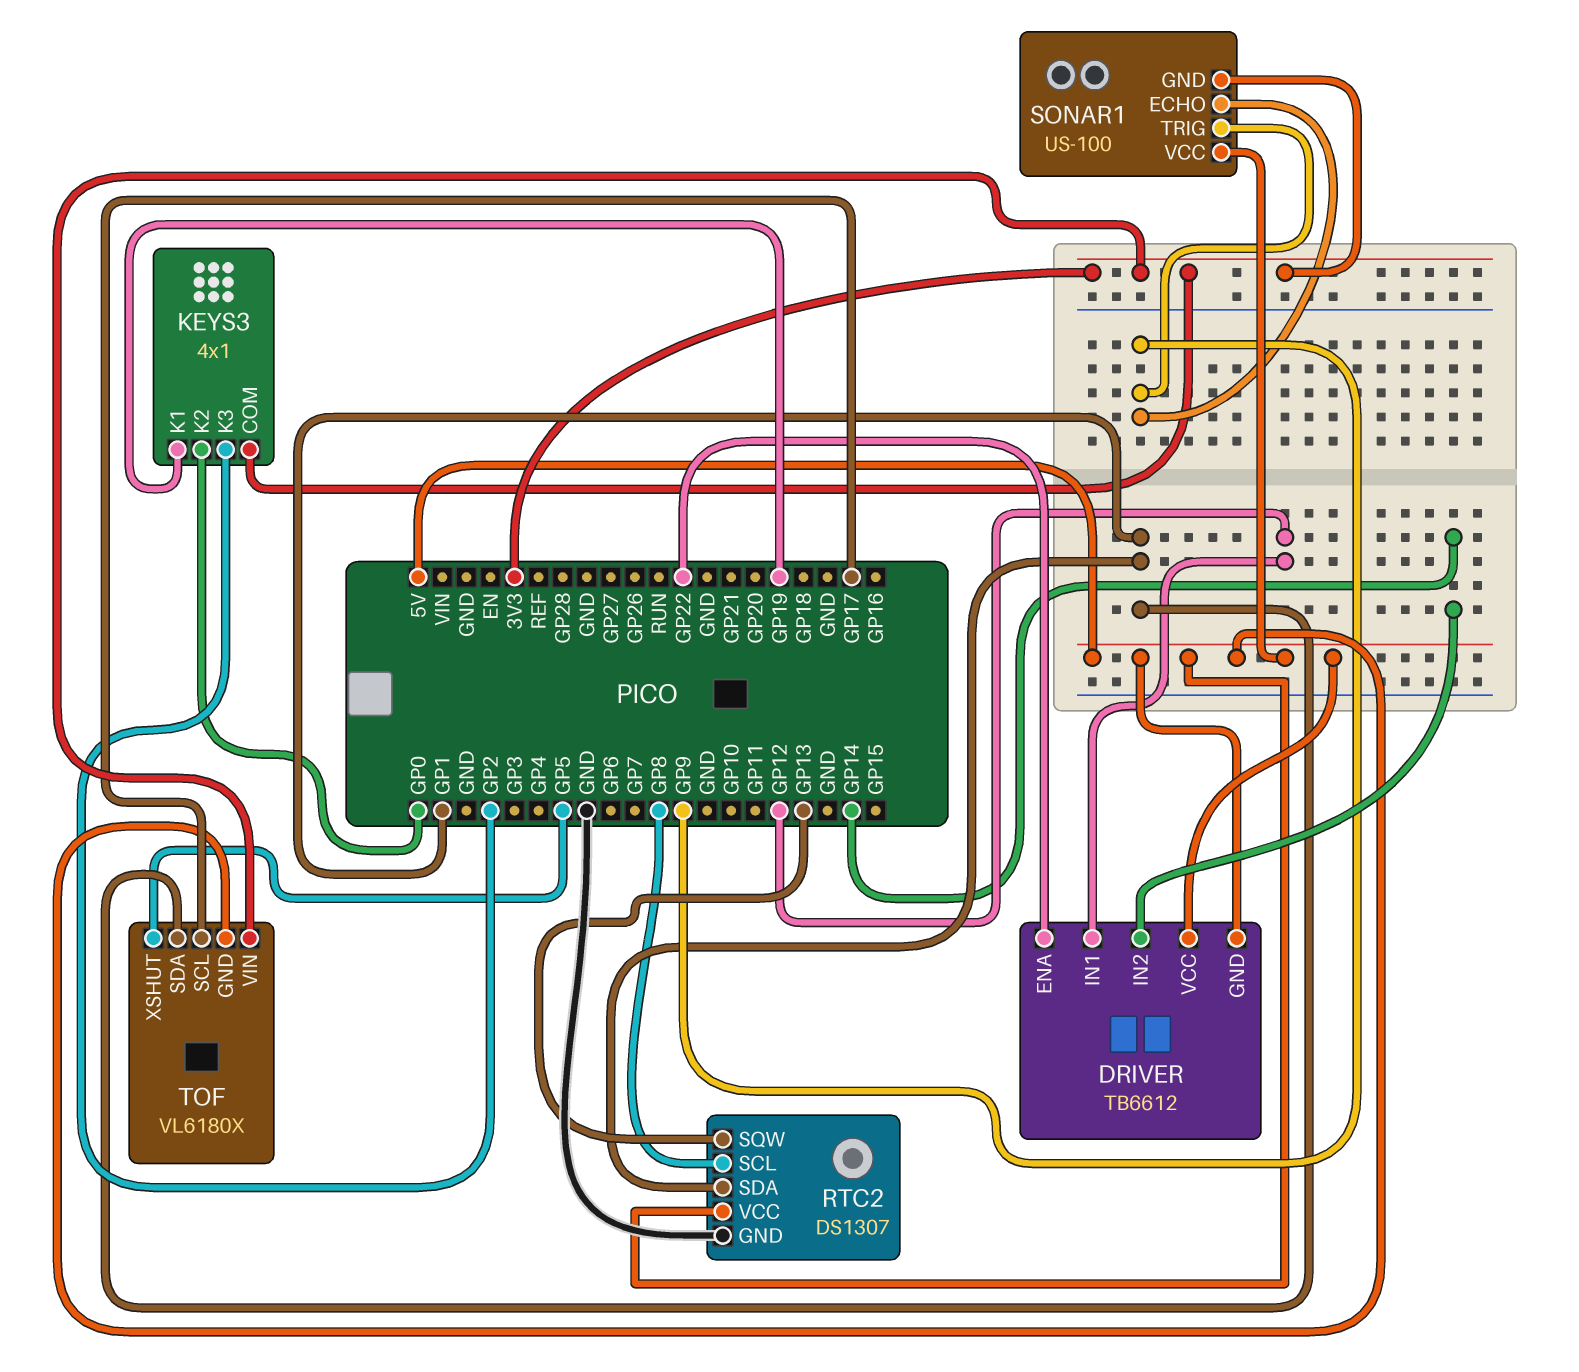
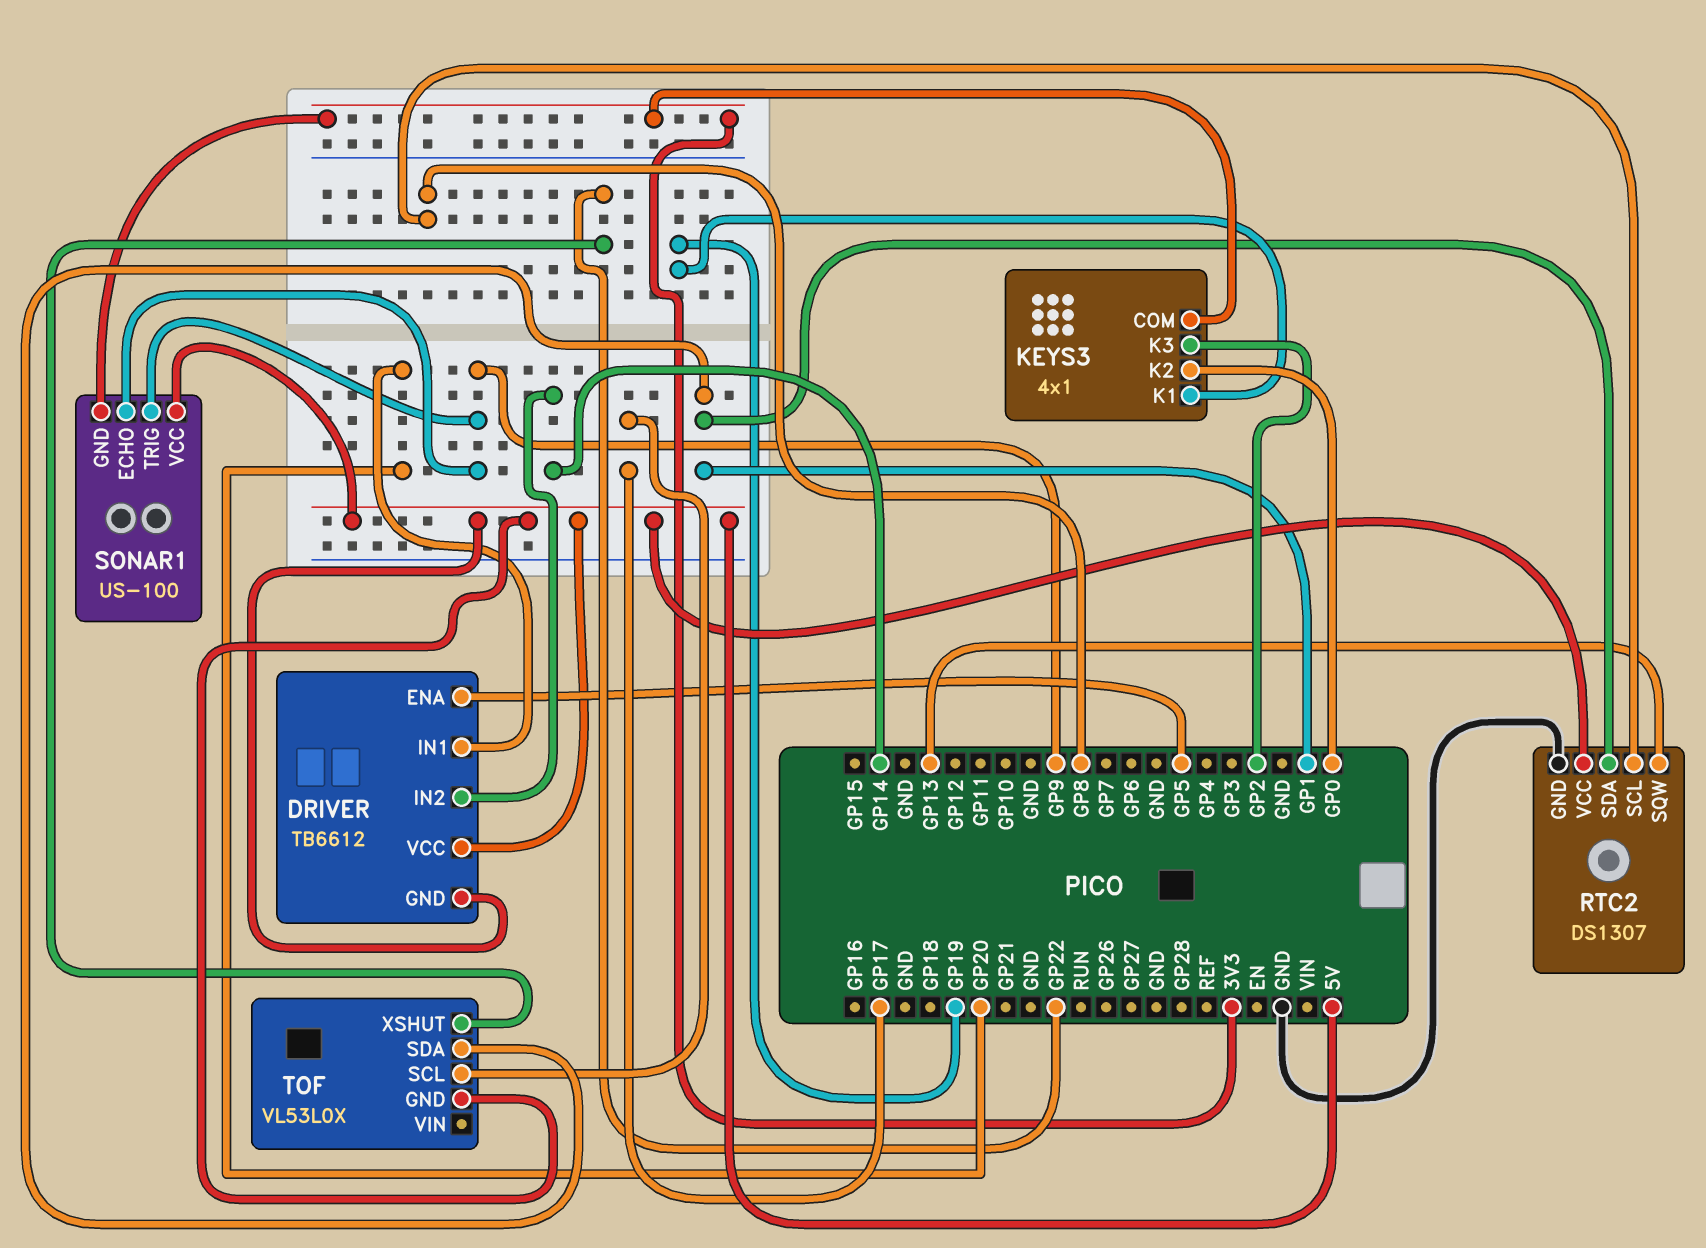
DRIVER pin ENA: GP22 -> GP5
DRIVER pin IN1: GP12 -> GP20
TOF: VL6180X -> VL53L0X
TOF pin VIN: 3V3 -> none
TOF pin XSHUT: GP5 -> GP22

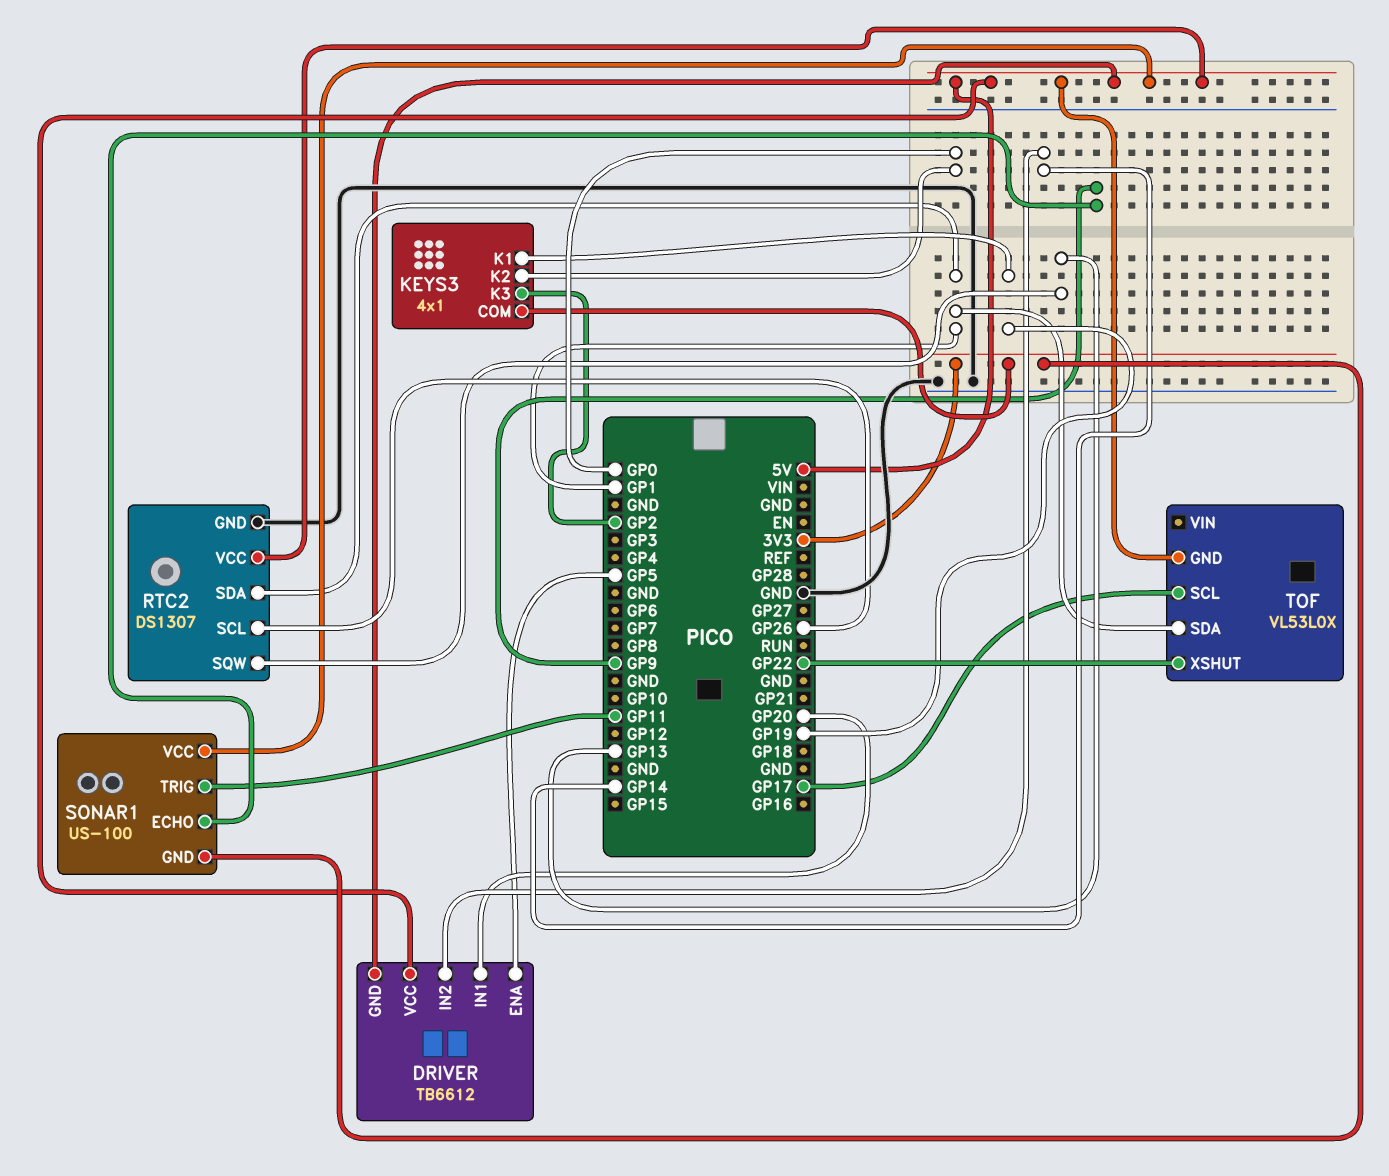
RTC2 pin SCL: GP8 -> GP26
SONAR1 pin TRIG: GP9 -> GP11

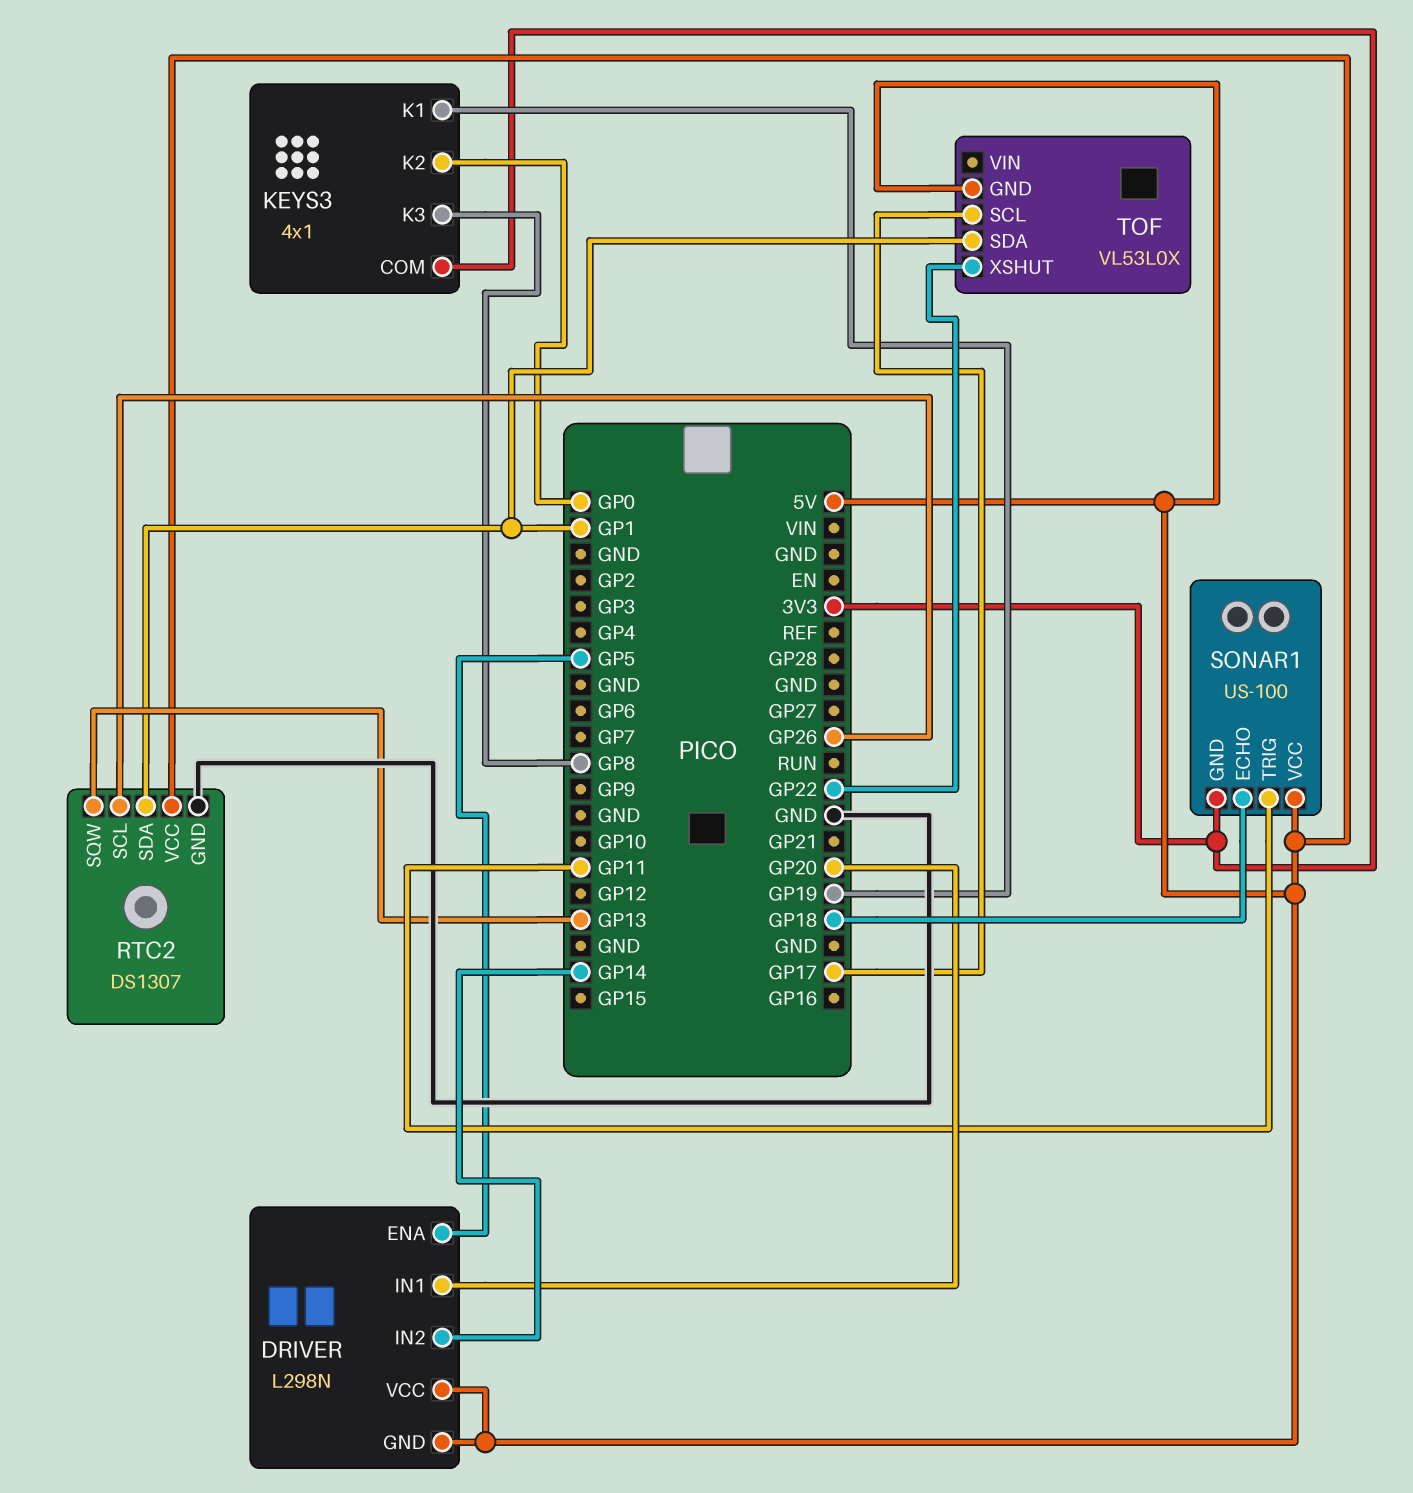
DRIVER: TB6612 -> L298N
KEYS3 pin K3: GP2 -> GP8
SONAR1 pin ECHO: GP9 -> GP18

